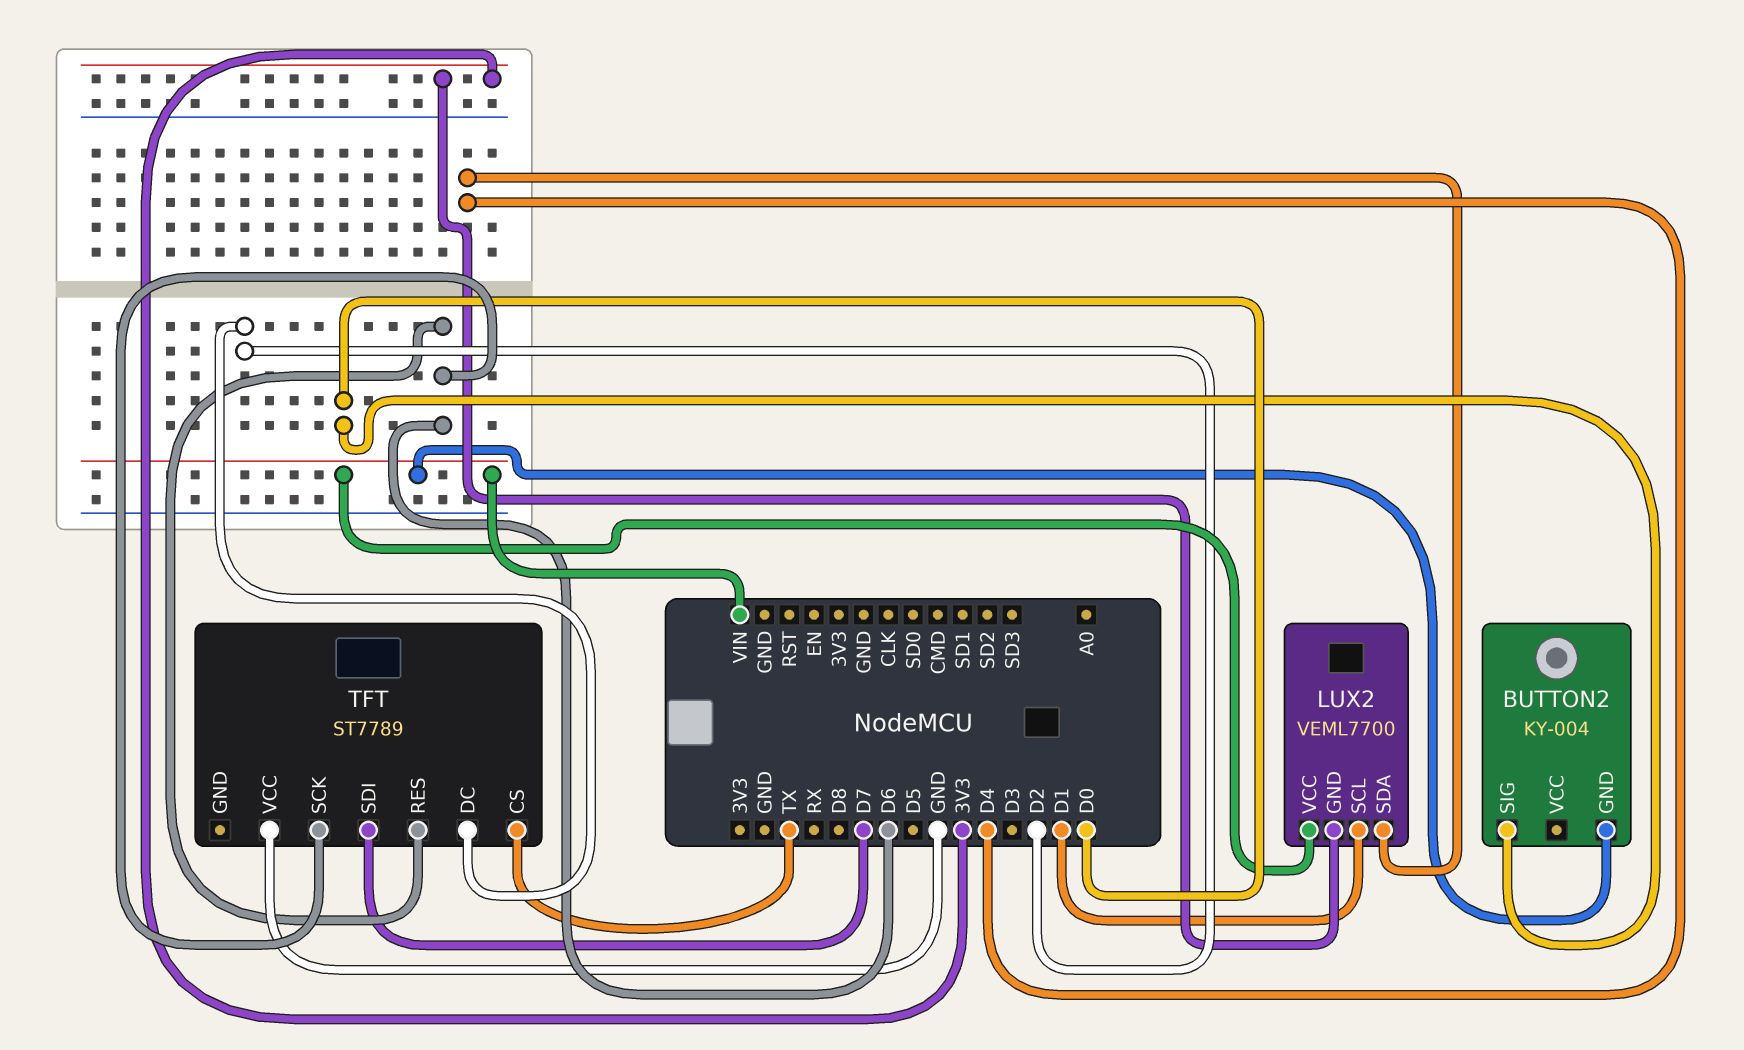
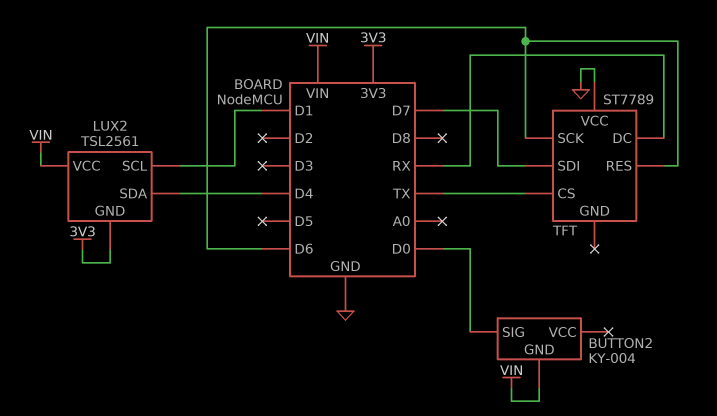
LUX2: VEML7700 -> TSL2561
TFT pin DC: D2 -> RX

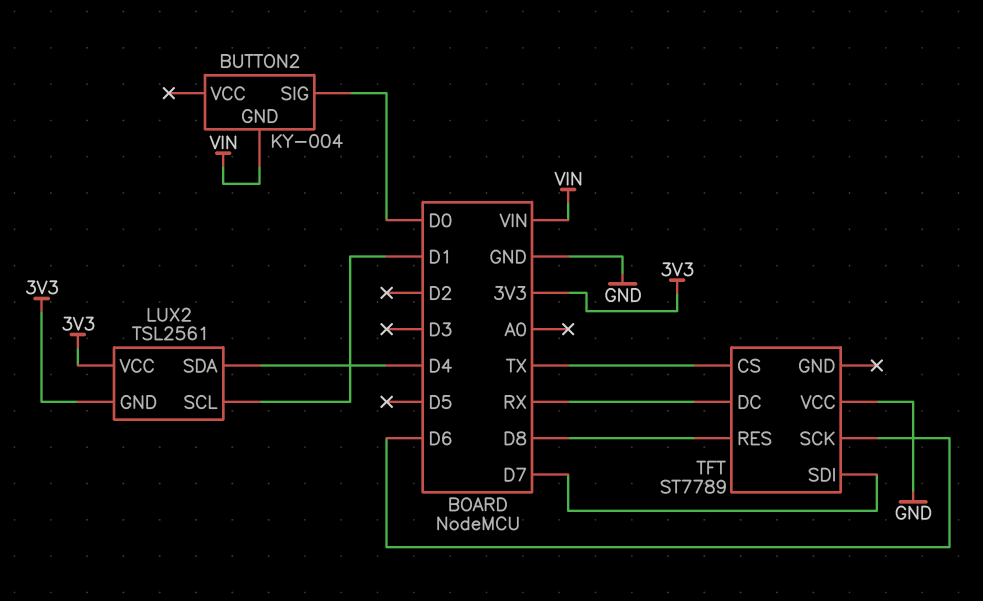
LUX2 pin VCC: VIN -> 3V3
TFT pin RES: D6 -> D8

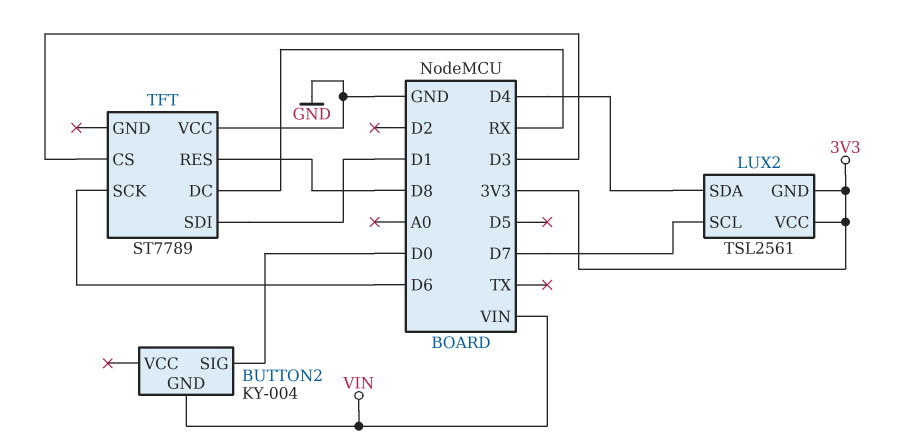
LUX2 pin SCL: D1 -> D7
TFT pin CS: TX -> D3
TFT pin SDI: D7 -> D1

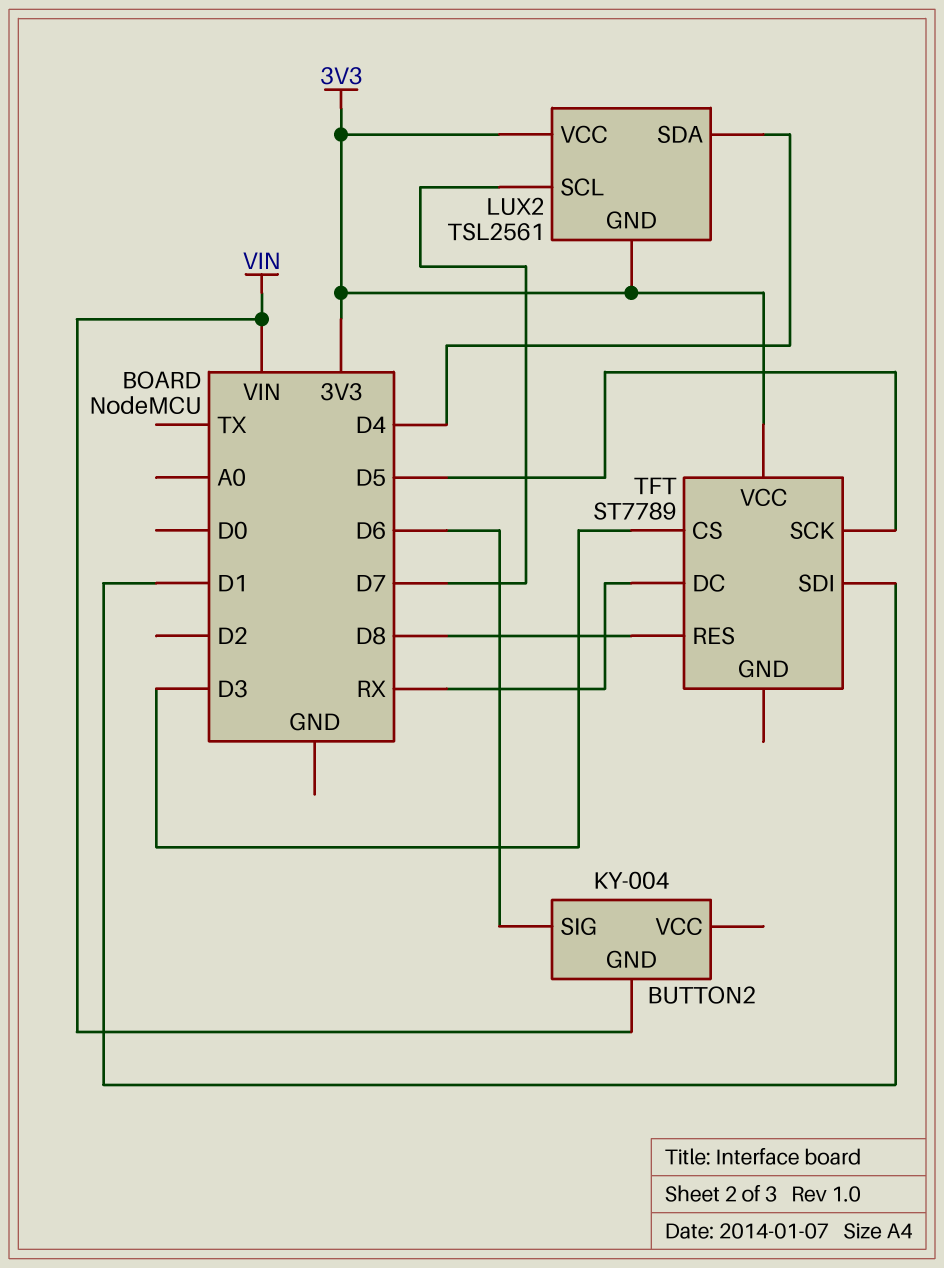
BUTTON2 pin SIG: D0 -> D6
TFT pin SCK: D6 -> D5
TFT pin VCC: GND -> 3V3

